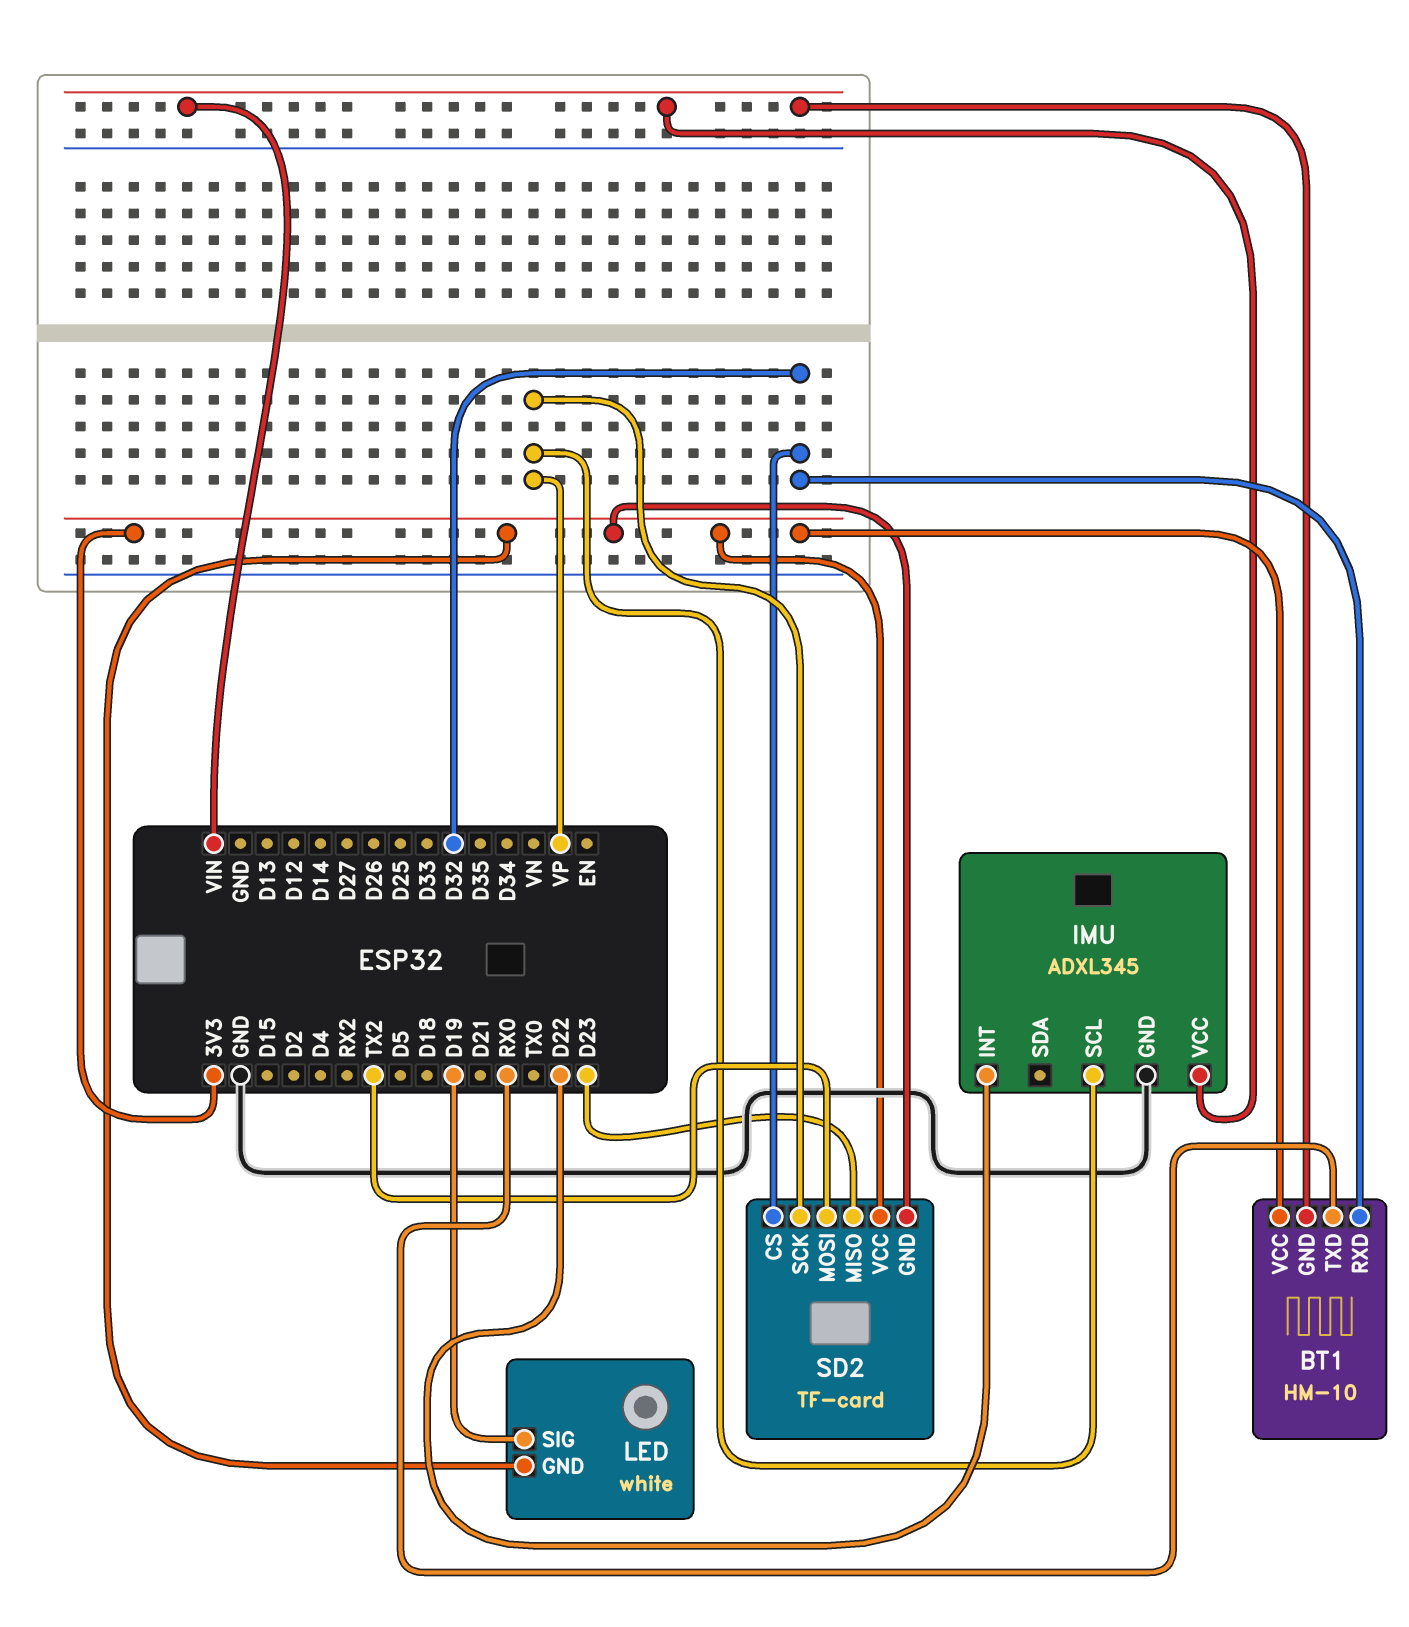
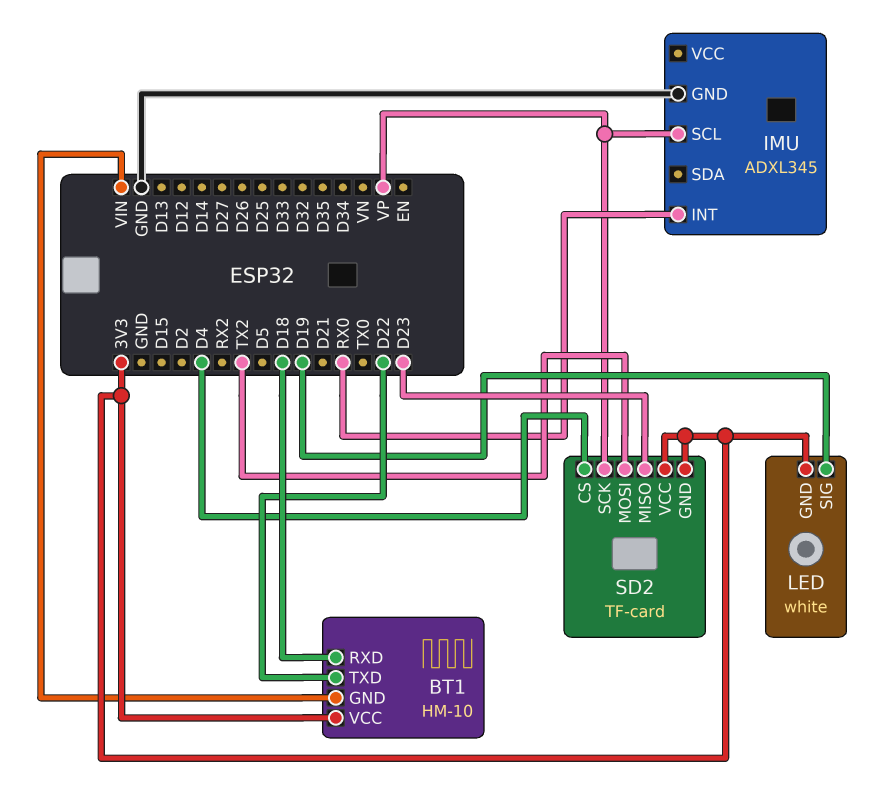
BT1 pin RXD: D32 -> D18
BT1 pin TXD: RX0 -> D22
IMU pin INT: D22 -> RX0
IMU pin VCC: VIN -> none
SD2 pin CS: D32 -> D4

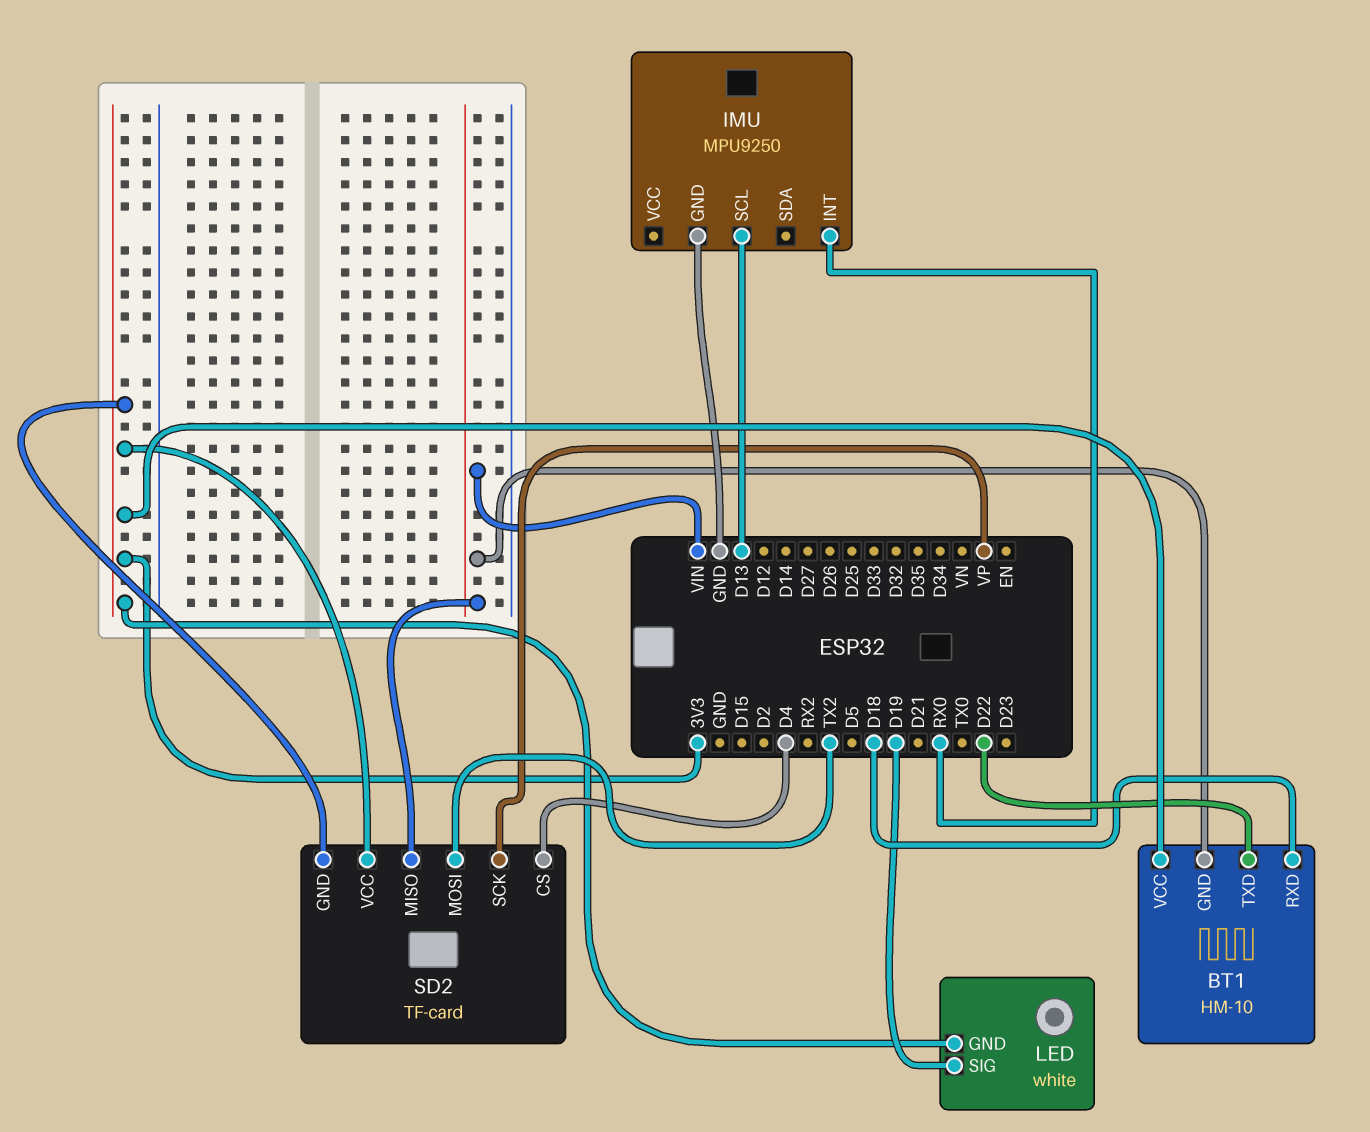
IMU: ADXL345 -> MPU9250
IMU pin SCL: VP -> D13
SD2 pin MISO: D23 -> VIN

